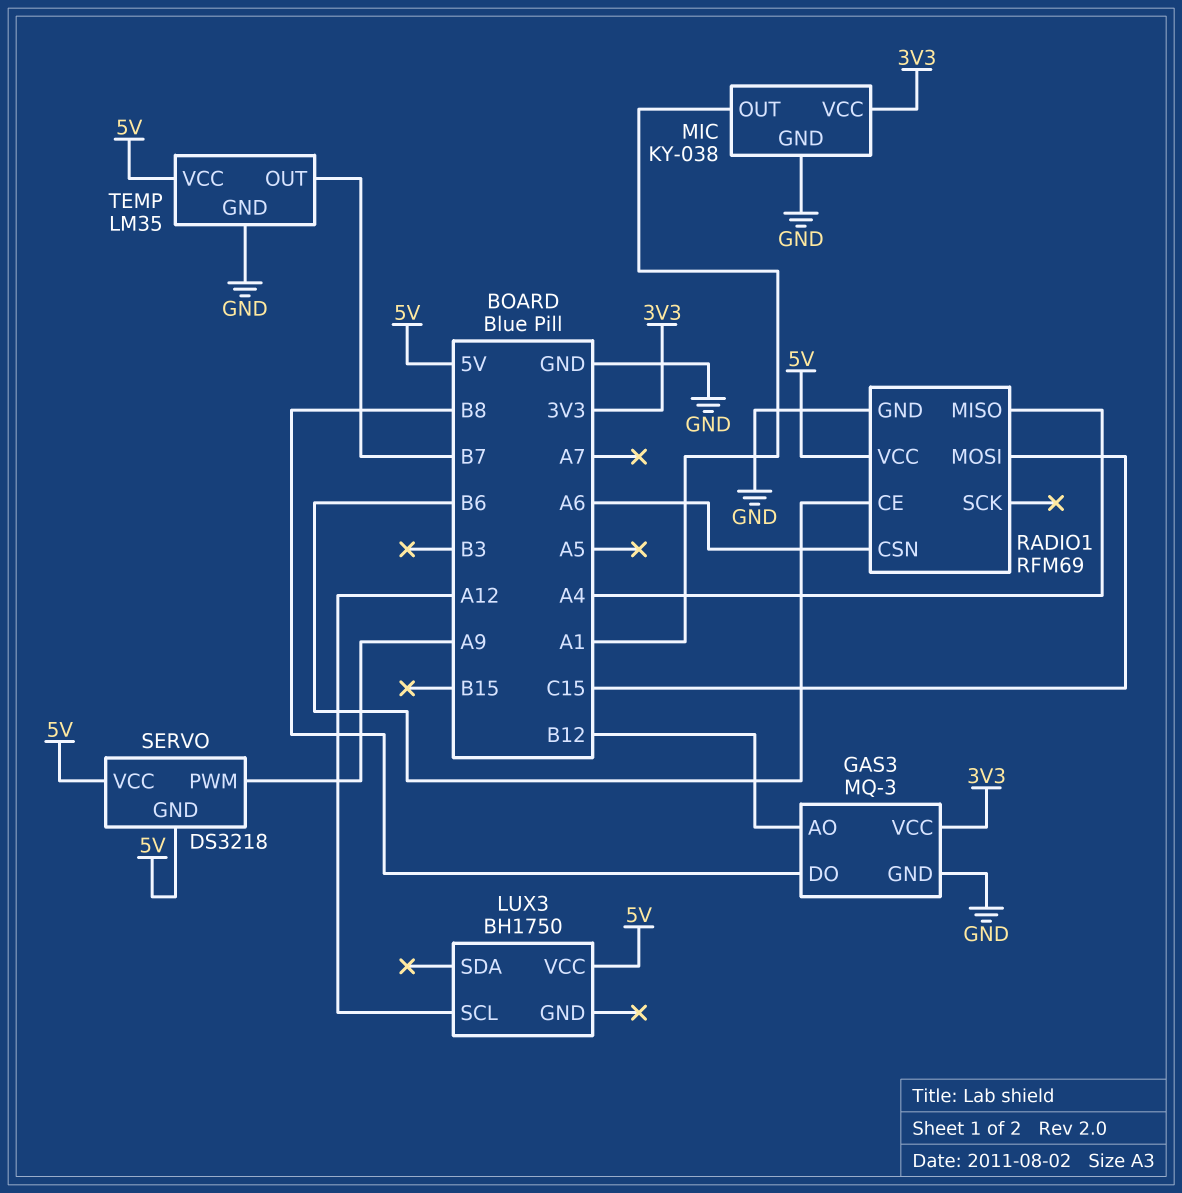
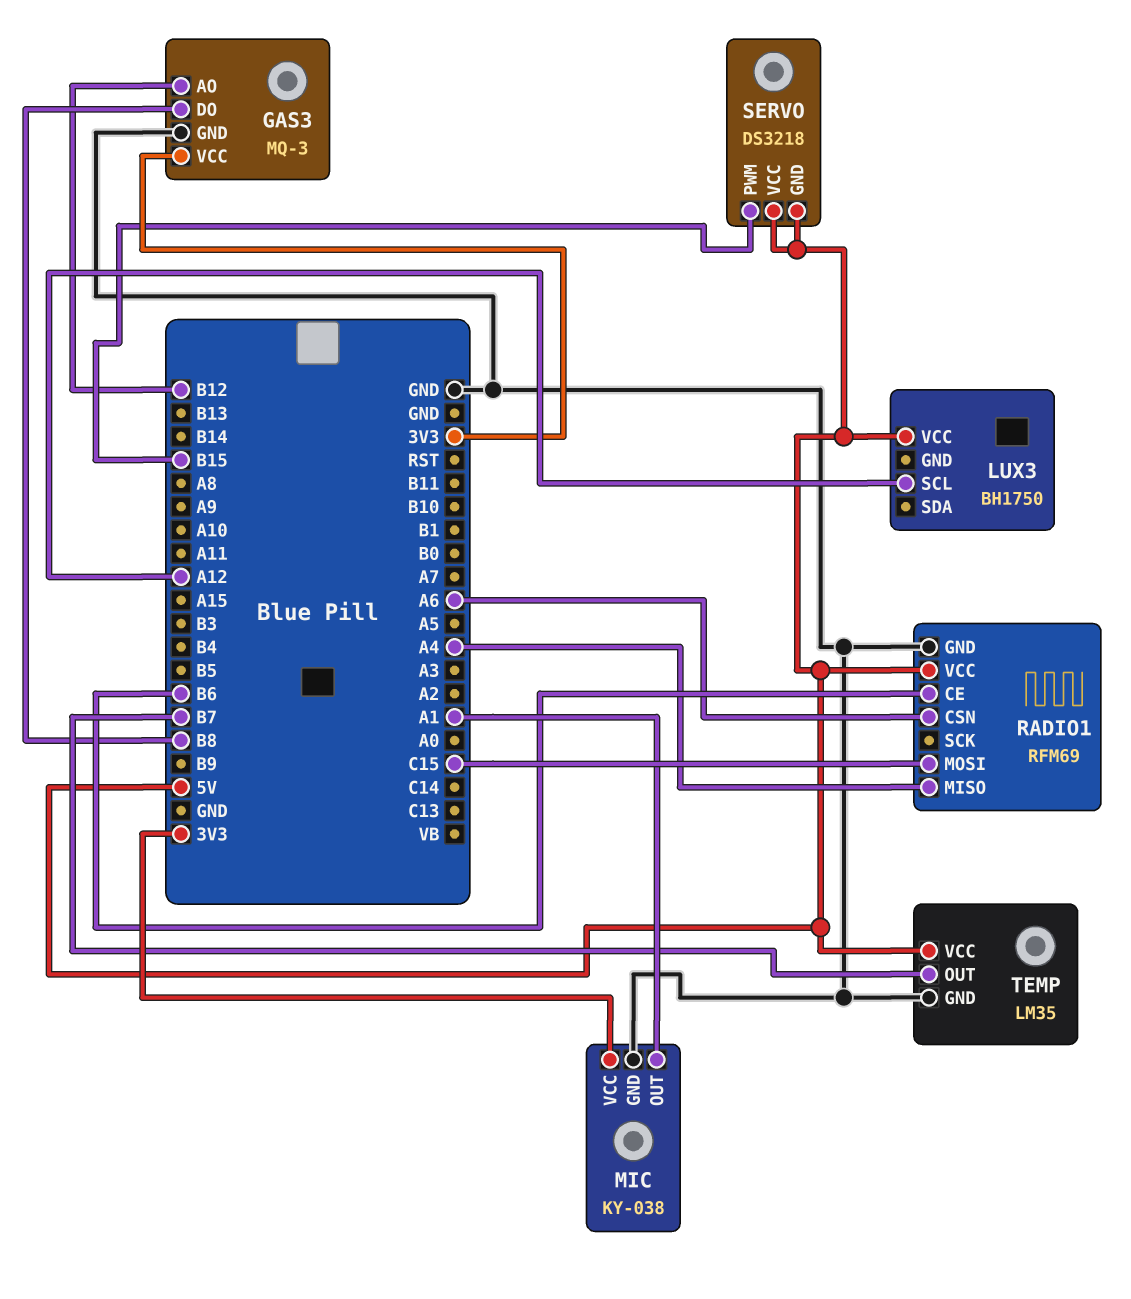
SERVO pin PWM: A9 -> B15

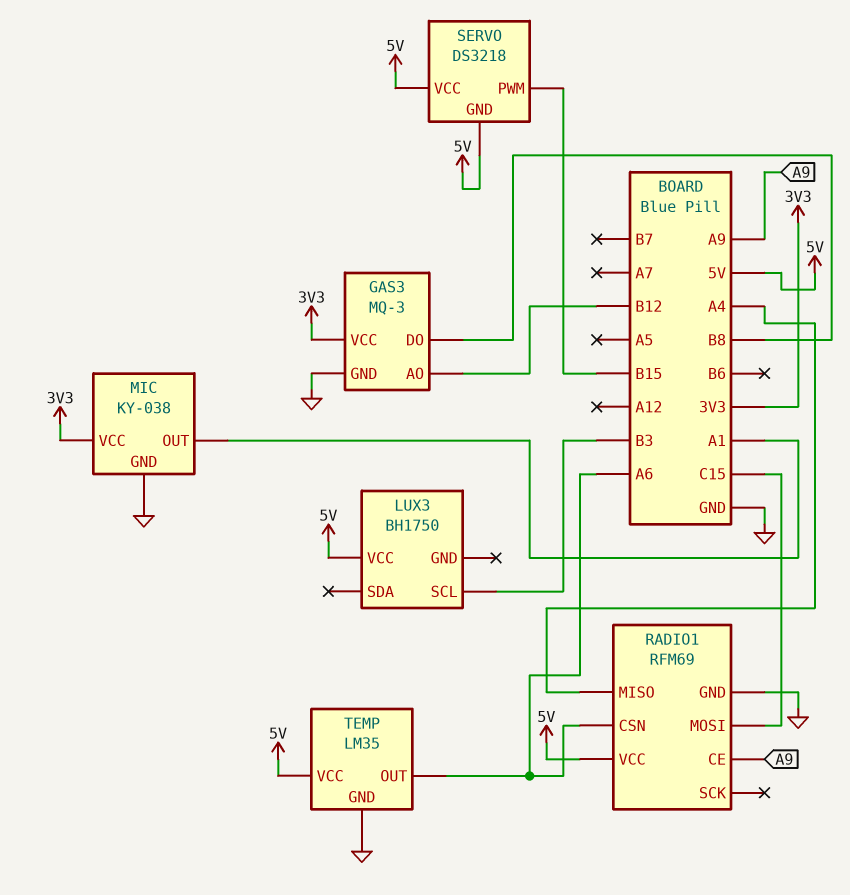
LUX3 pin SCL: A12 -> B3
RADIO1 pin CE: B6 -> A9
TEMP pin OUT: B7 -> A6

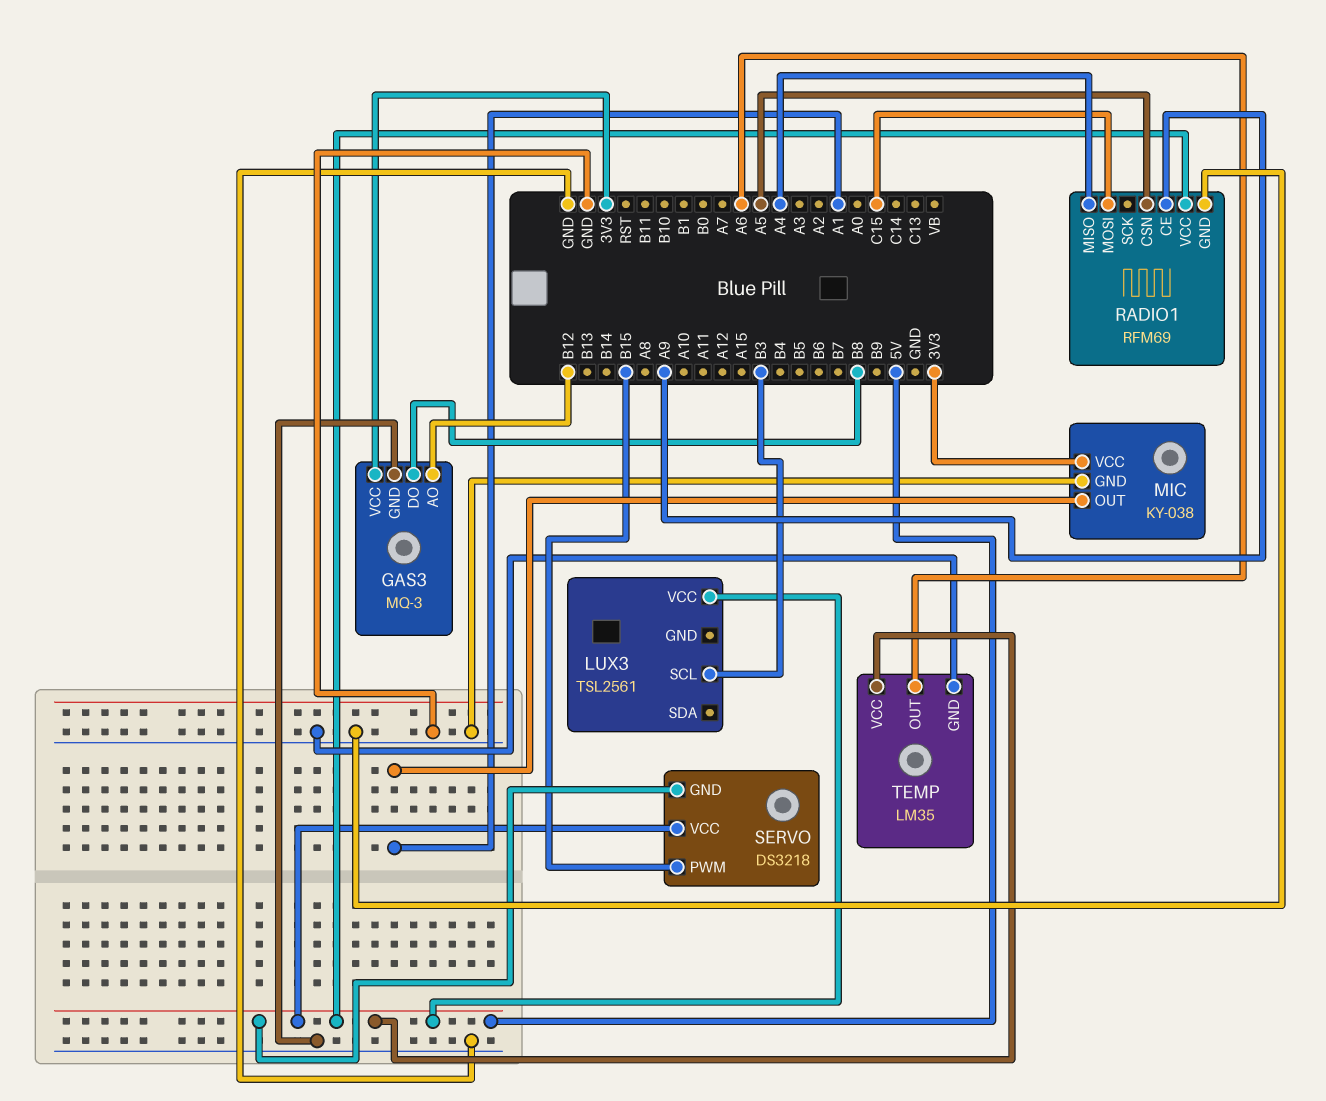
LUX3: BH1750 -> TSL2561
RADIO1 pin CSN: A6 -> A5

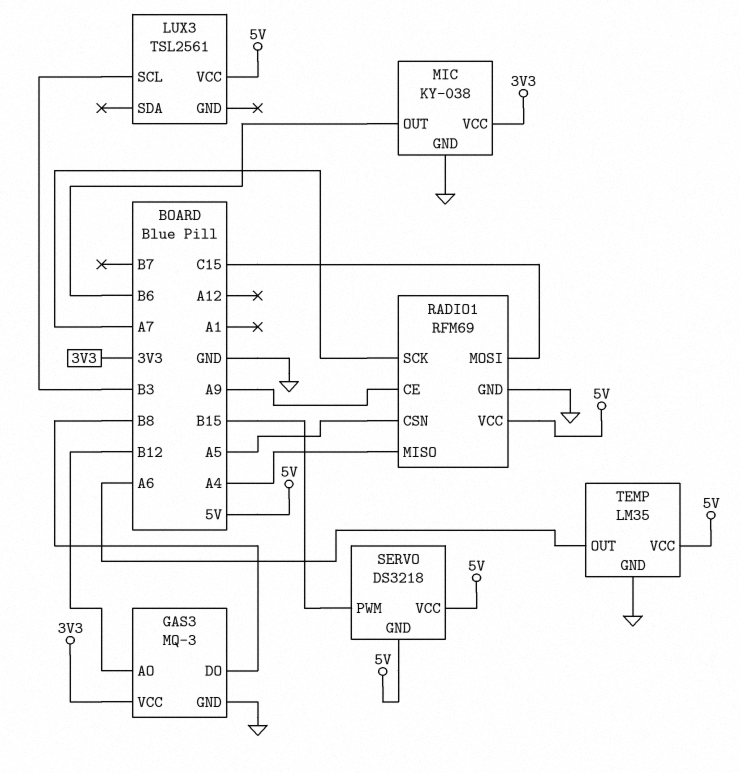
MIC pin OUT: A1 -> B6
RADIO1 pin SCK: none -> A7

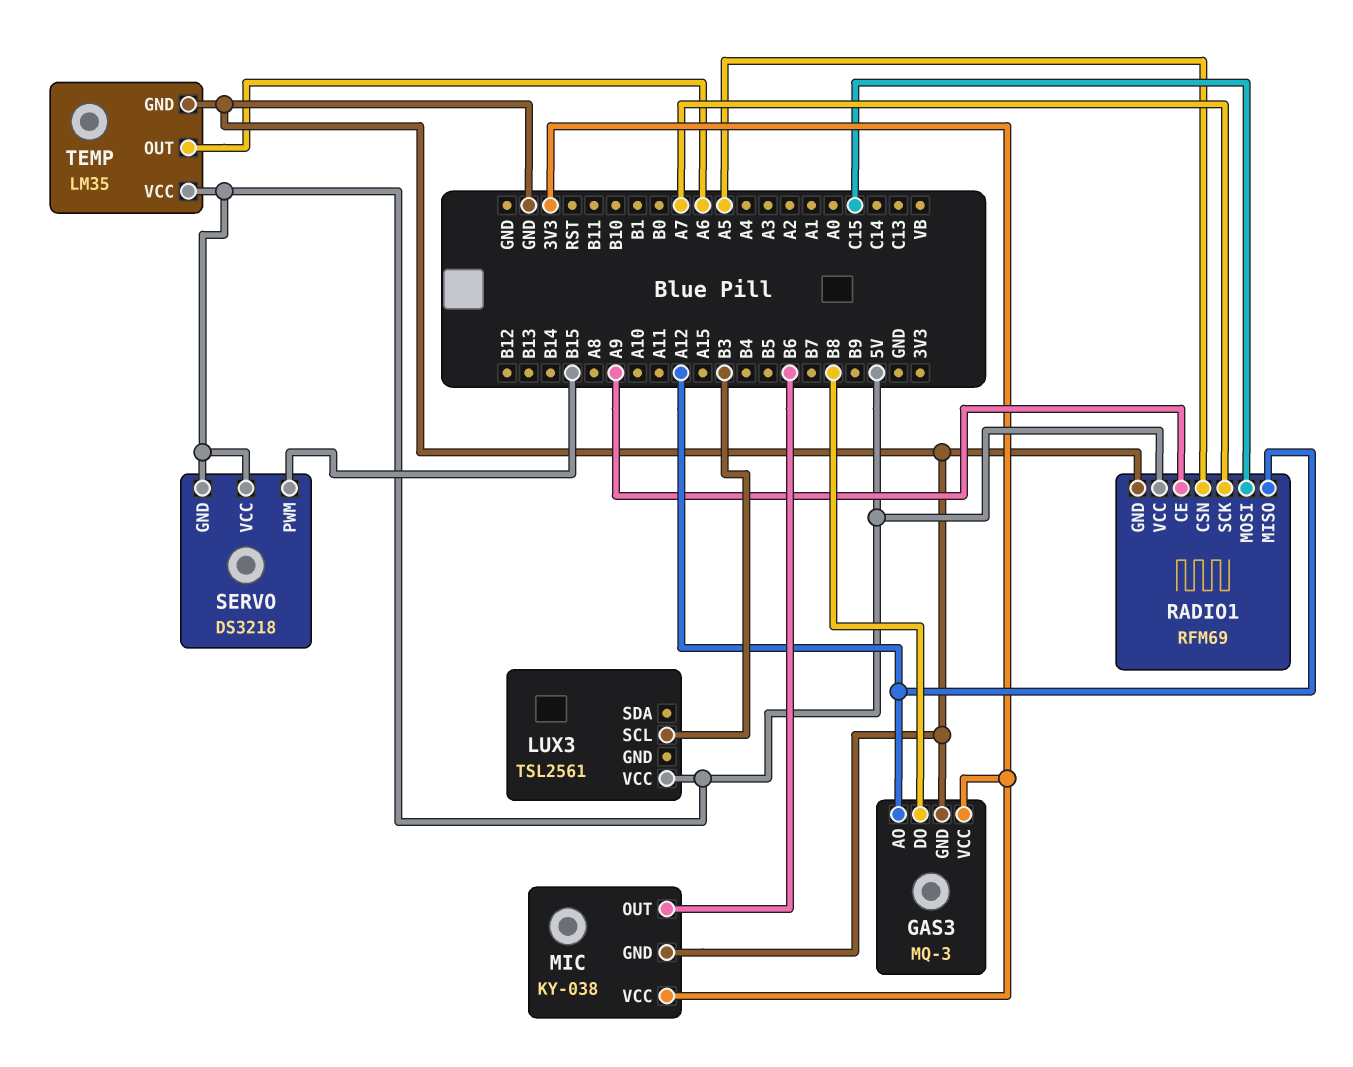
GAS3 pin AO: B12 -> A12
RADIO1 pin MISO: A4 -> A12

